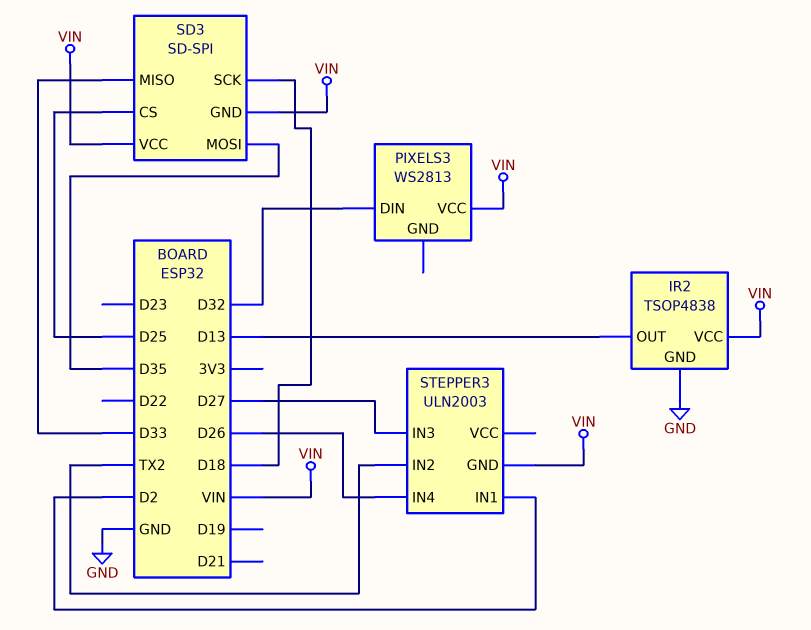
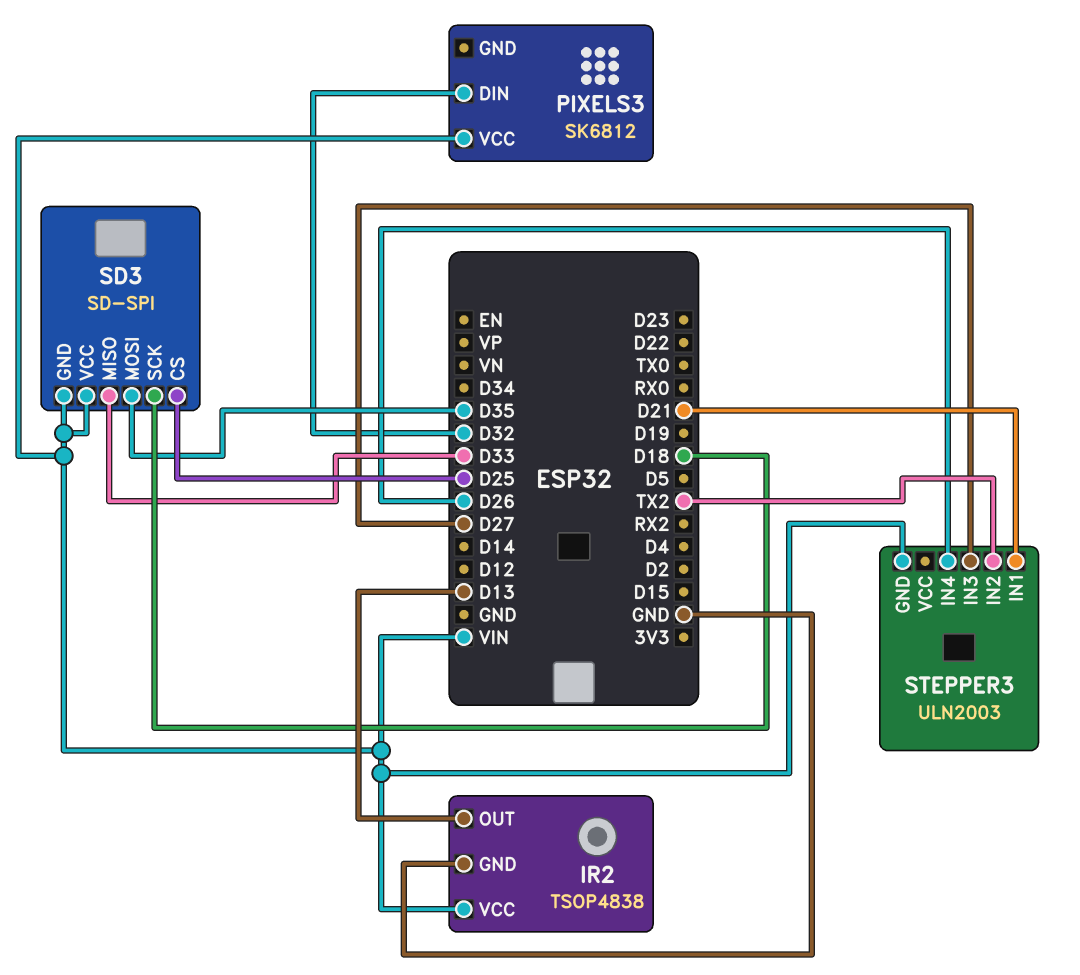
PIXELS3: WS2813 -> SK6812
STEPPER3 pin IN1: D2 -> D21

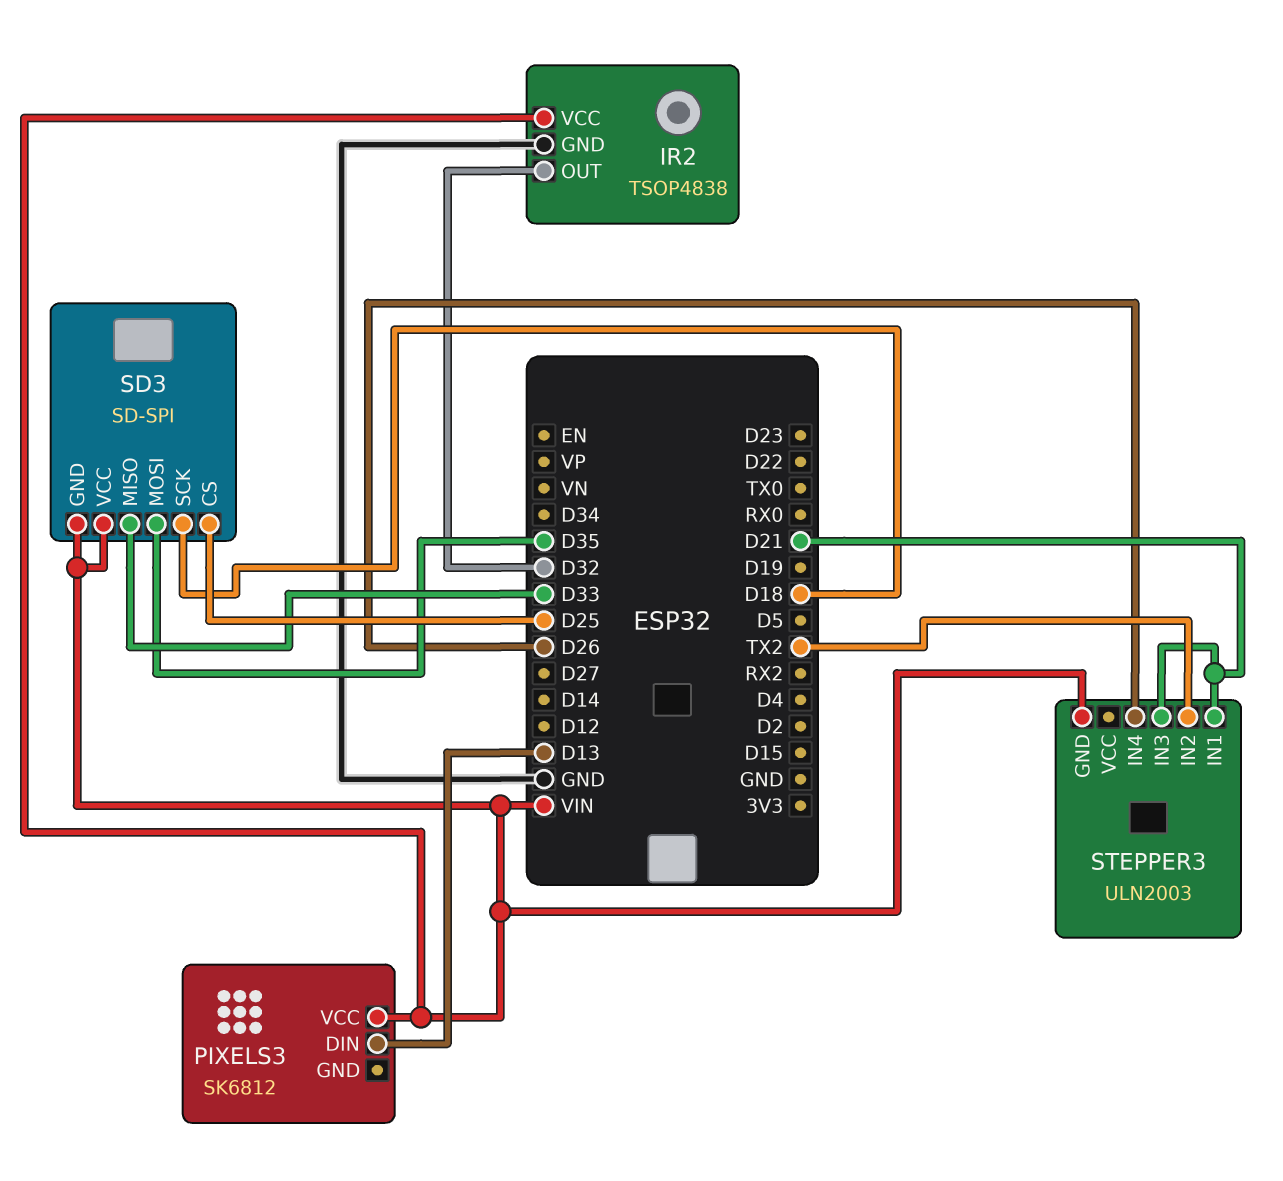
IR2 pin OUT: D13 -> D32
PIXELS3 pin DIN: D32 -> D13
STEPPER3 pin IN3: D27 -> D21

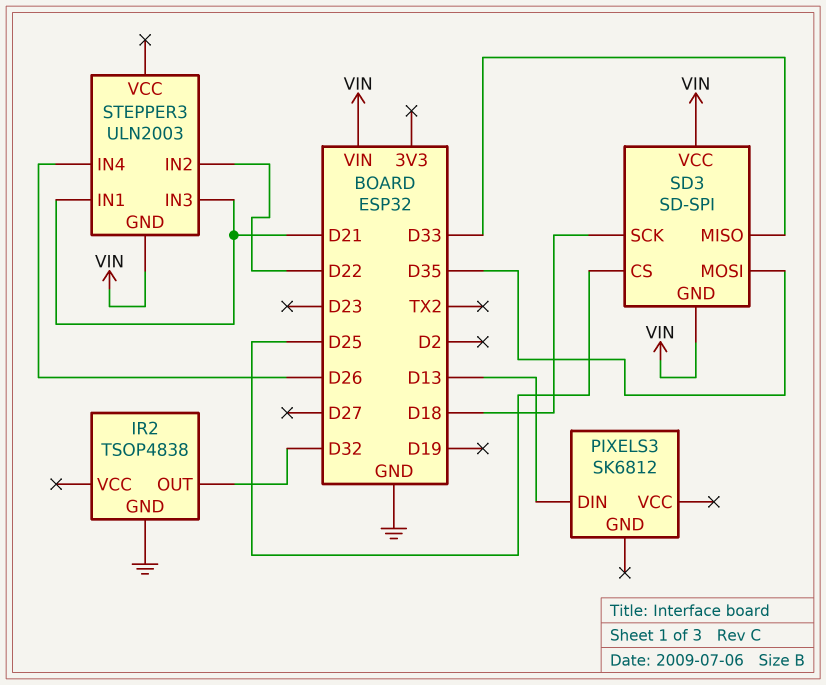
IR2 pin VCC: VIN -> none
PIXELS3 pin VCC: VIN -> none
STEPPER3 pin IN2: TX2 -> D22

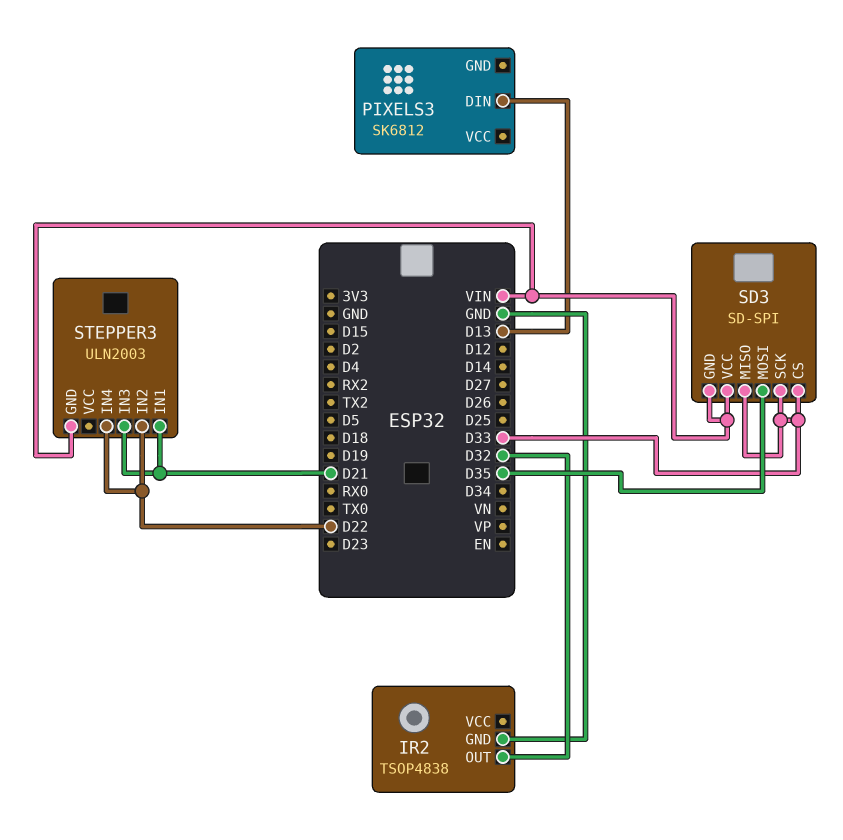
SD3 pin CS: D25 -> D33
SD3 pin SCK: D18 -> D33
STEPPER3 pin IN4: D26 -> D22

